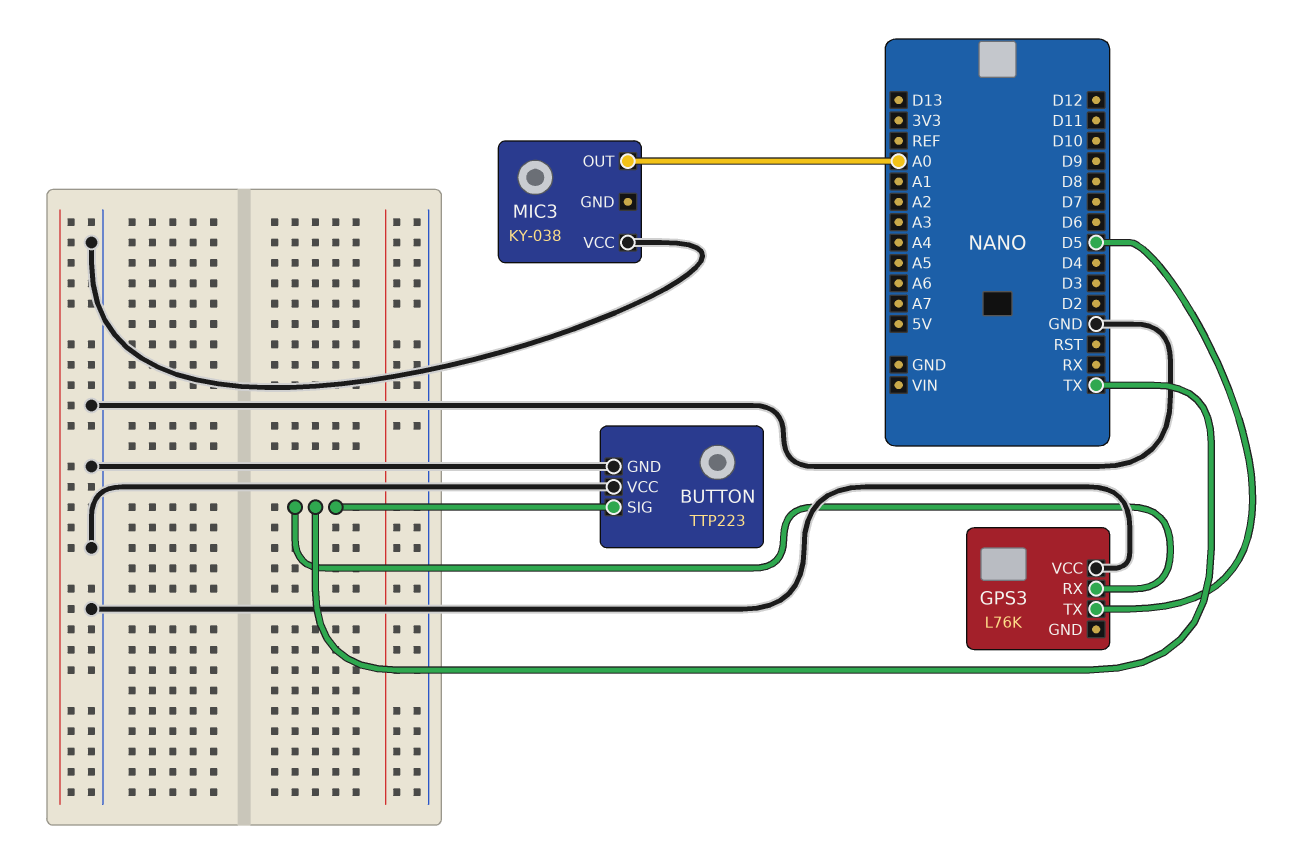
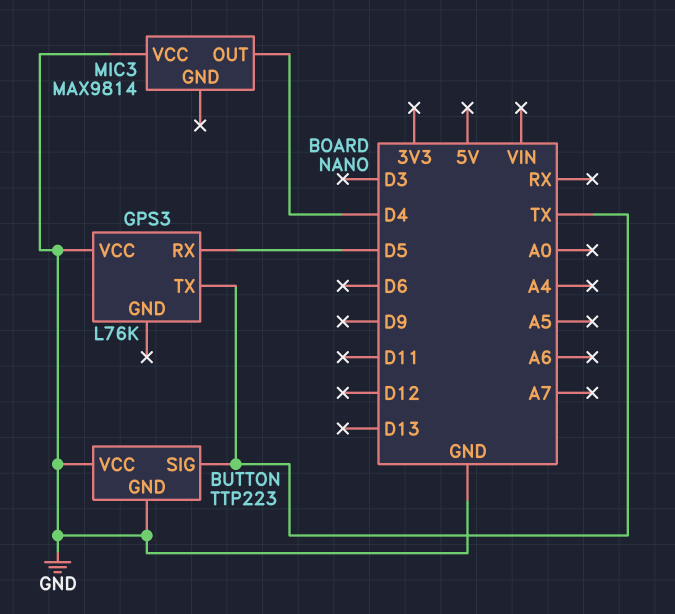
GPS3 pin RX: TX -> D5
GPS3 pin TX: D5 -> TX
MIC3: KY-038 -> MAX9814
MIC3 pin OUT: A0 -> D4

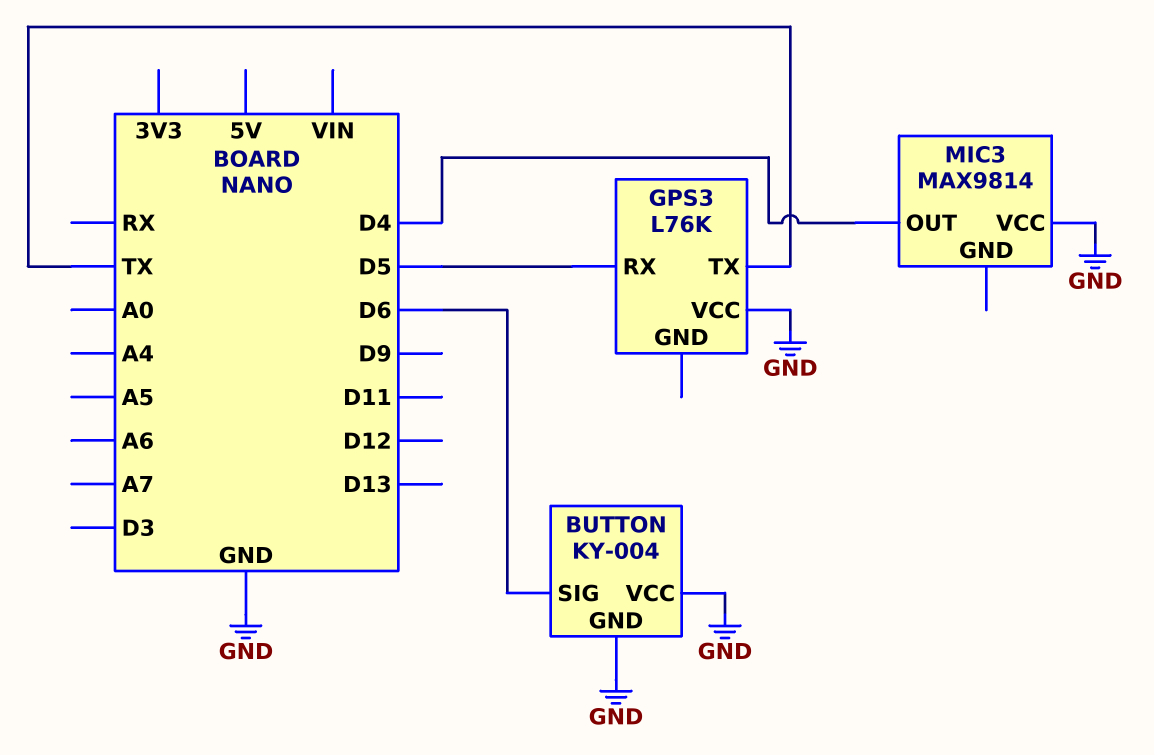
BUTTON: TTP223 -> KY-004
BUTTON pin SIG: TX -> D6

